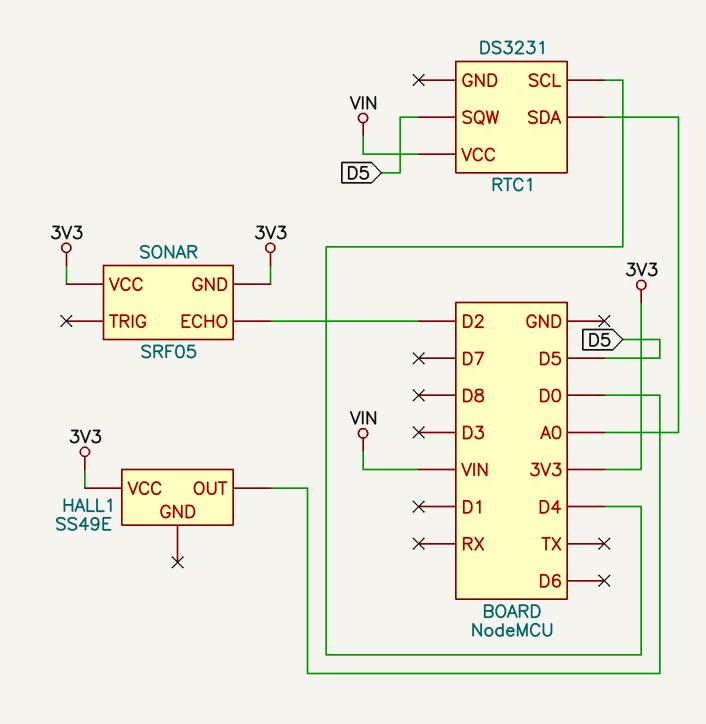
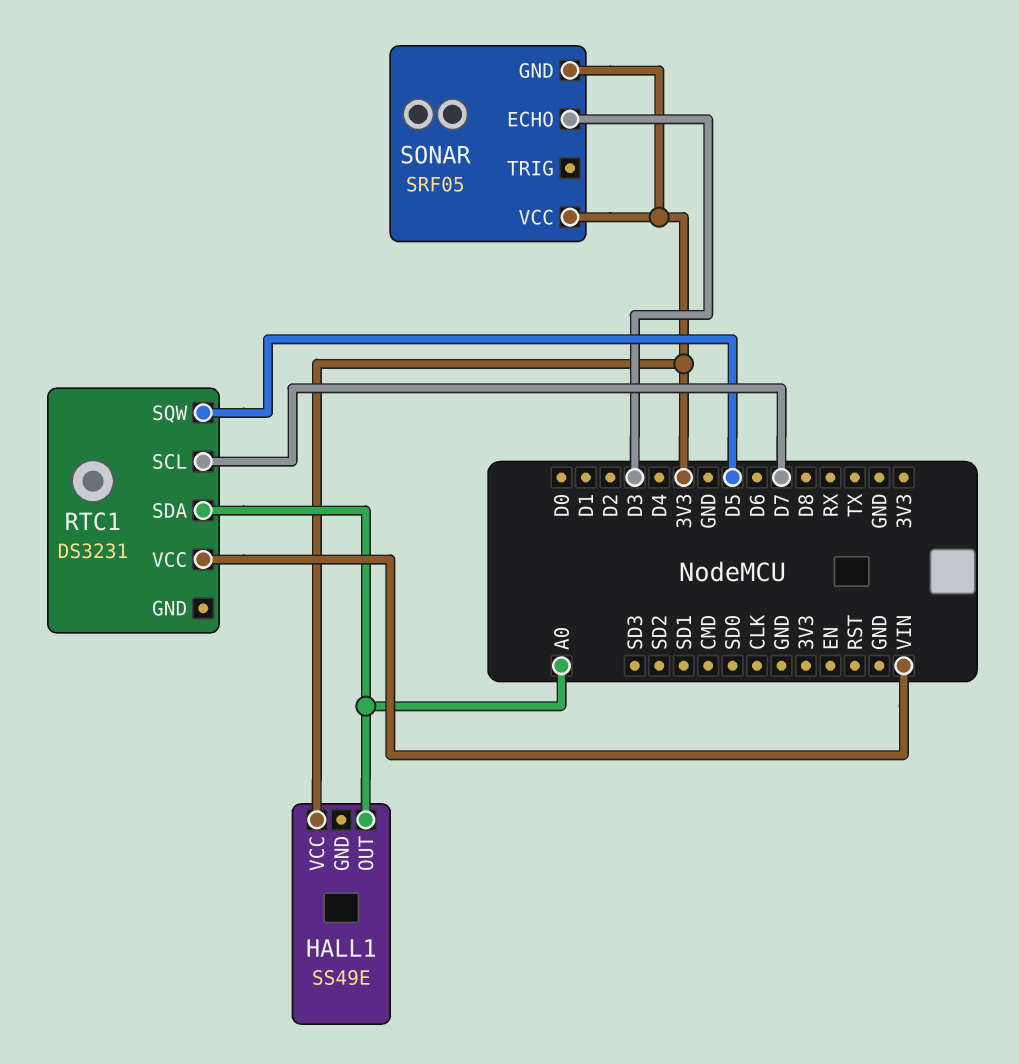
HALL1 pin OUT: D0 -> A0
RTC1 pin SCL: D4 -> D7
SONAR pin ECHO: D2 -> D3

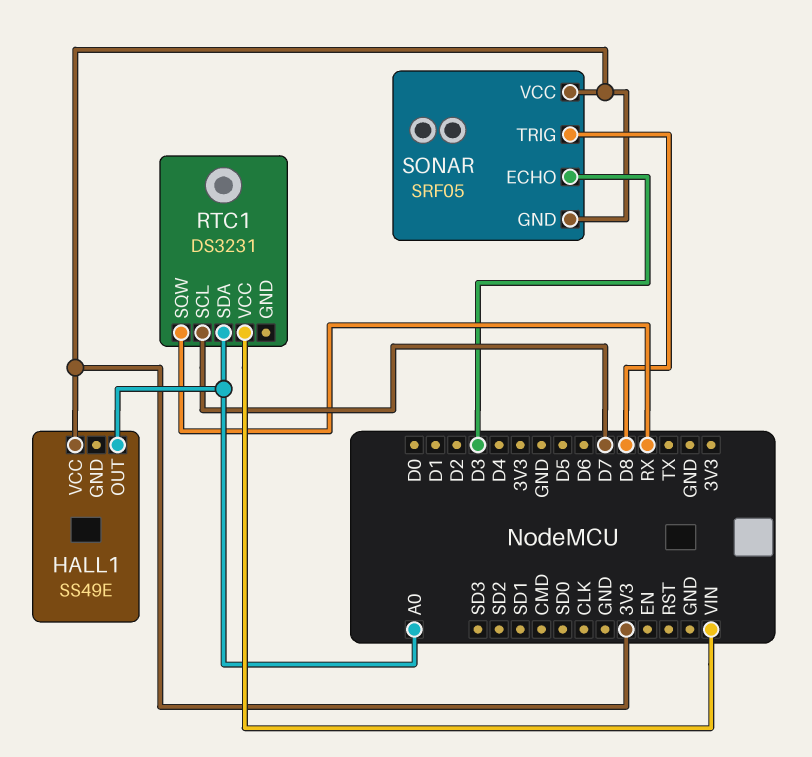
RTC1 pin SQW: D5 -> RX
SONAR pin TRIG: none -> D8

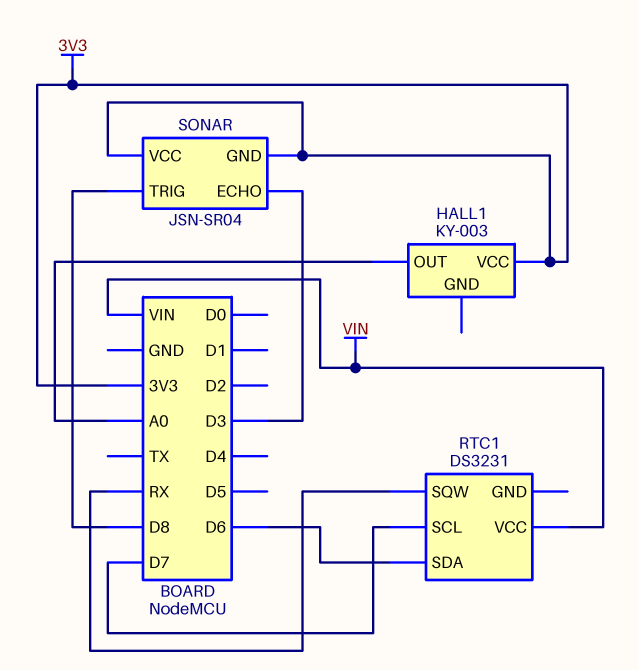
HALL1: SS49E -> KY-003
RTC1 pin SDA: A0 -> D6
SONAR: SRF05 -> JSN-SR04

